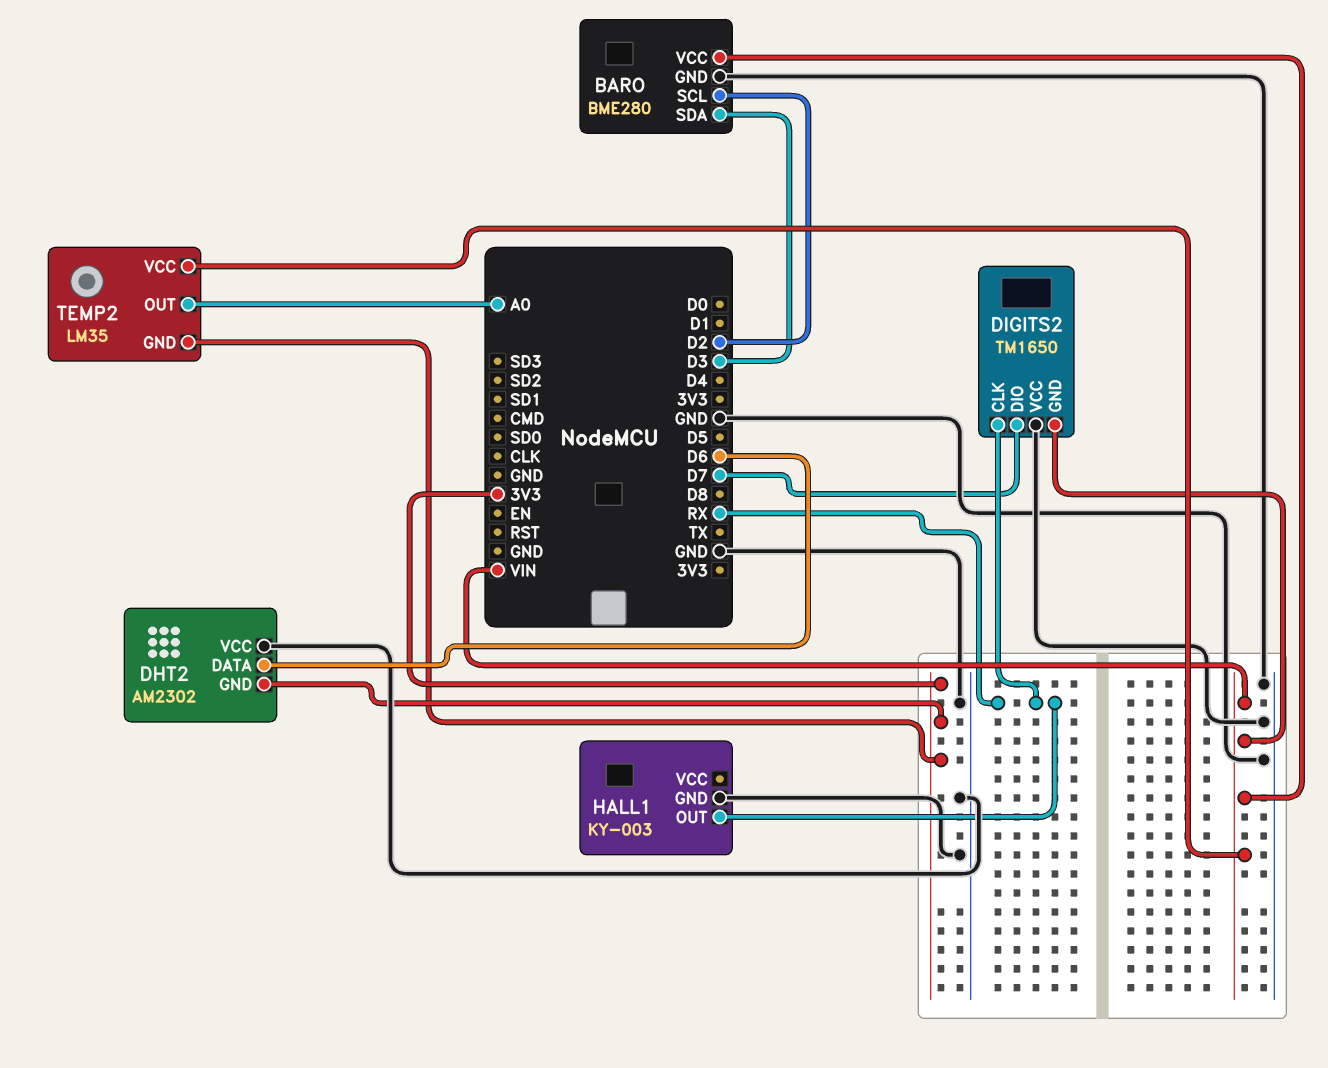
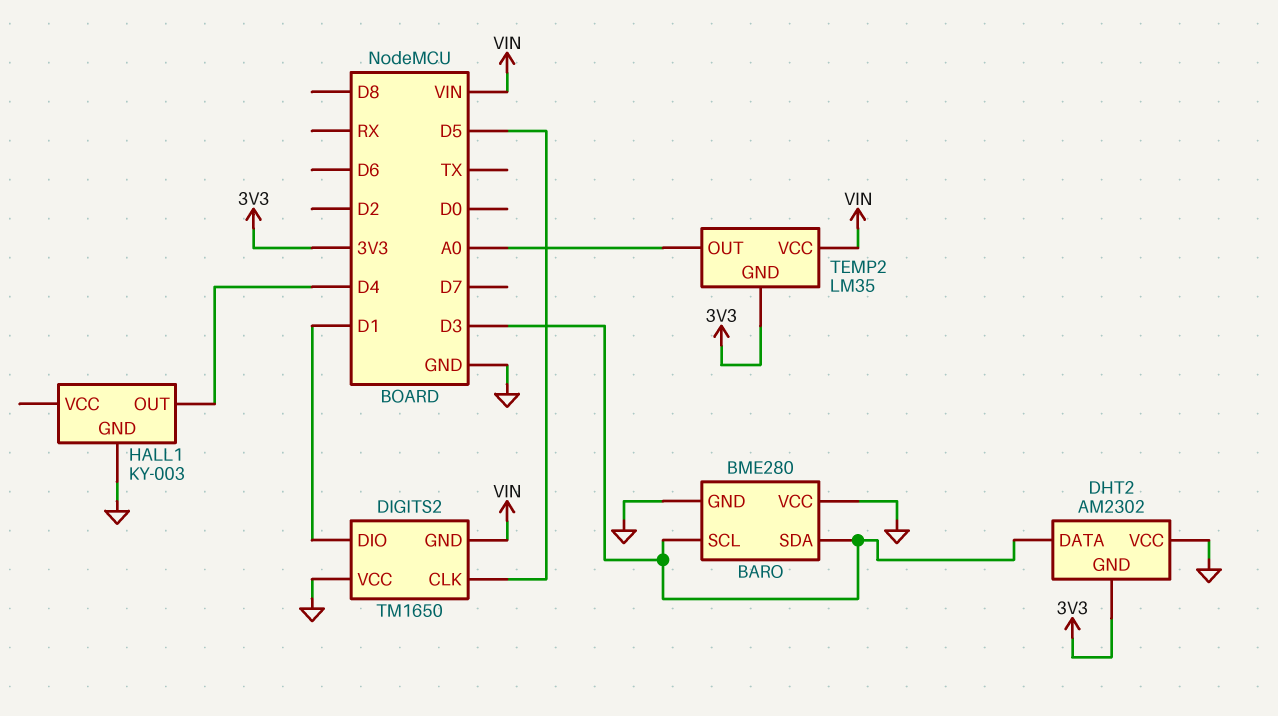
BARO pin SCL: D2 -> D3
BARO pin VCC: VIN -> GND
DHT2 pin DATA: D6 -> D3
DIGITS2 pin CLK: RX -> D5
DIGITS2 pin DIO: D7 -> D1
HALL1 pin OUT: RX -> D4

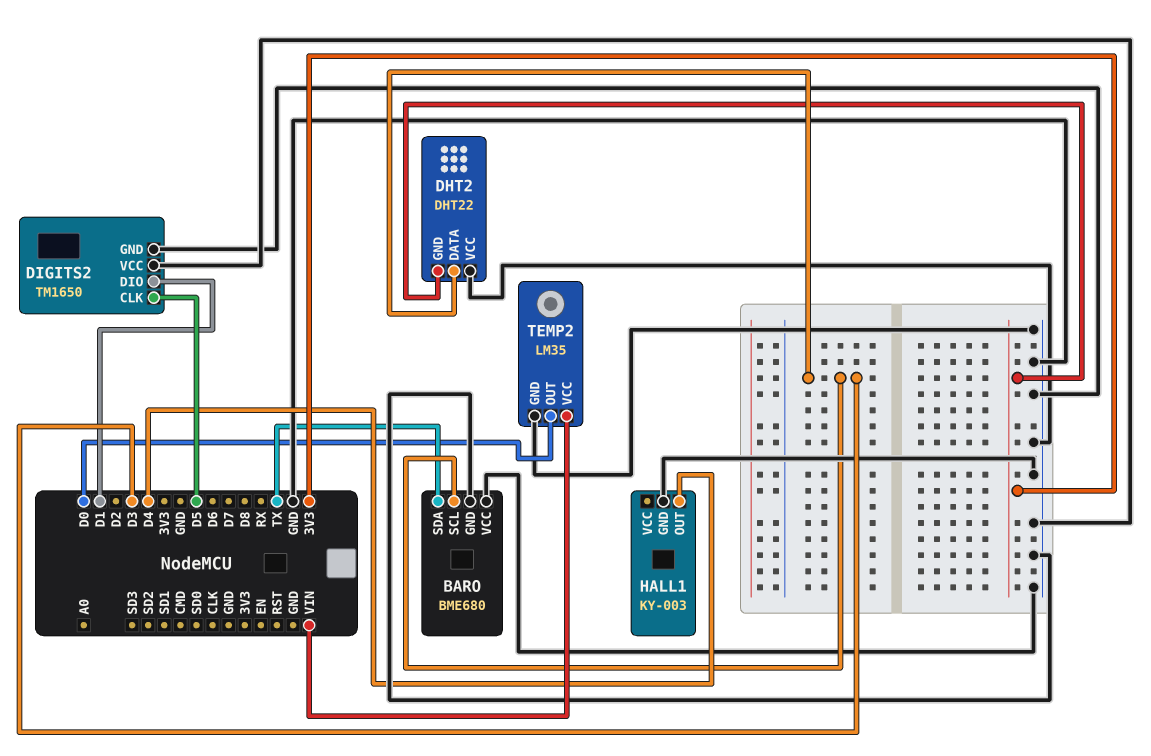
BARO: BME280 -> BME680
BARO pin SDA: D3 -> TX
DHT2: AM2302 -> DHT22
DIGITS2 pin GND: VIN -> GND
TEMP2 pin GND: 3V3 -> GND
TEMP2 pin OUT: A0 -> D0

